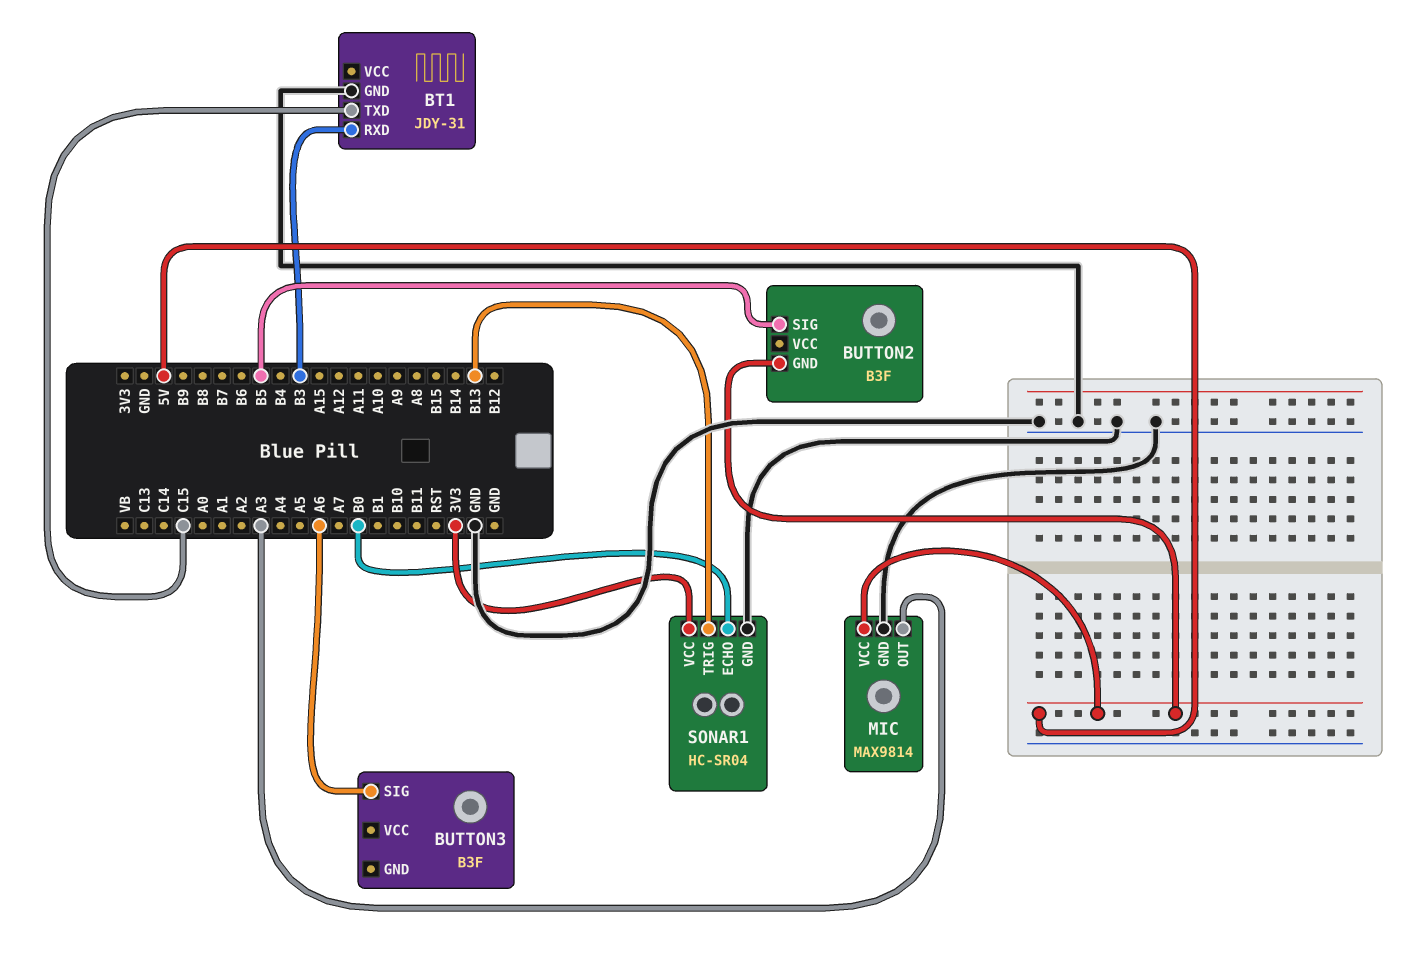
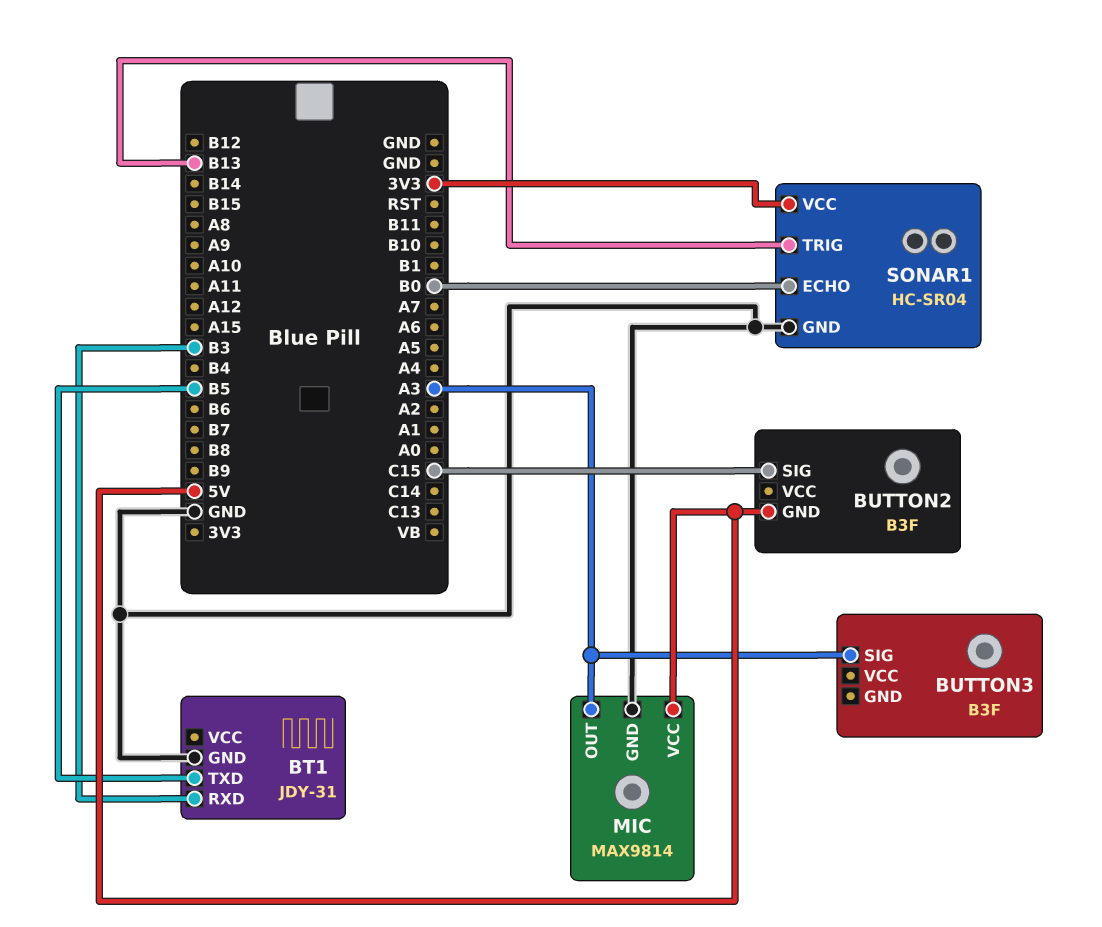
BT1 pin TXD: C15 -> B5
BUTTON2 pin SIG: B5 -> C15
BUTTON3 pin SIG: A6 -> A3

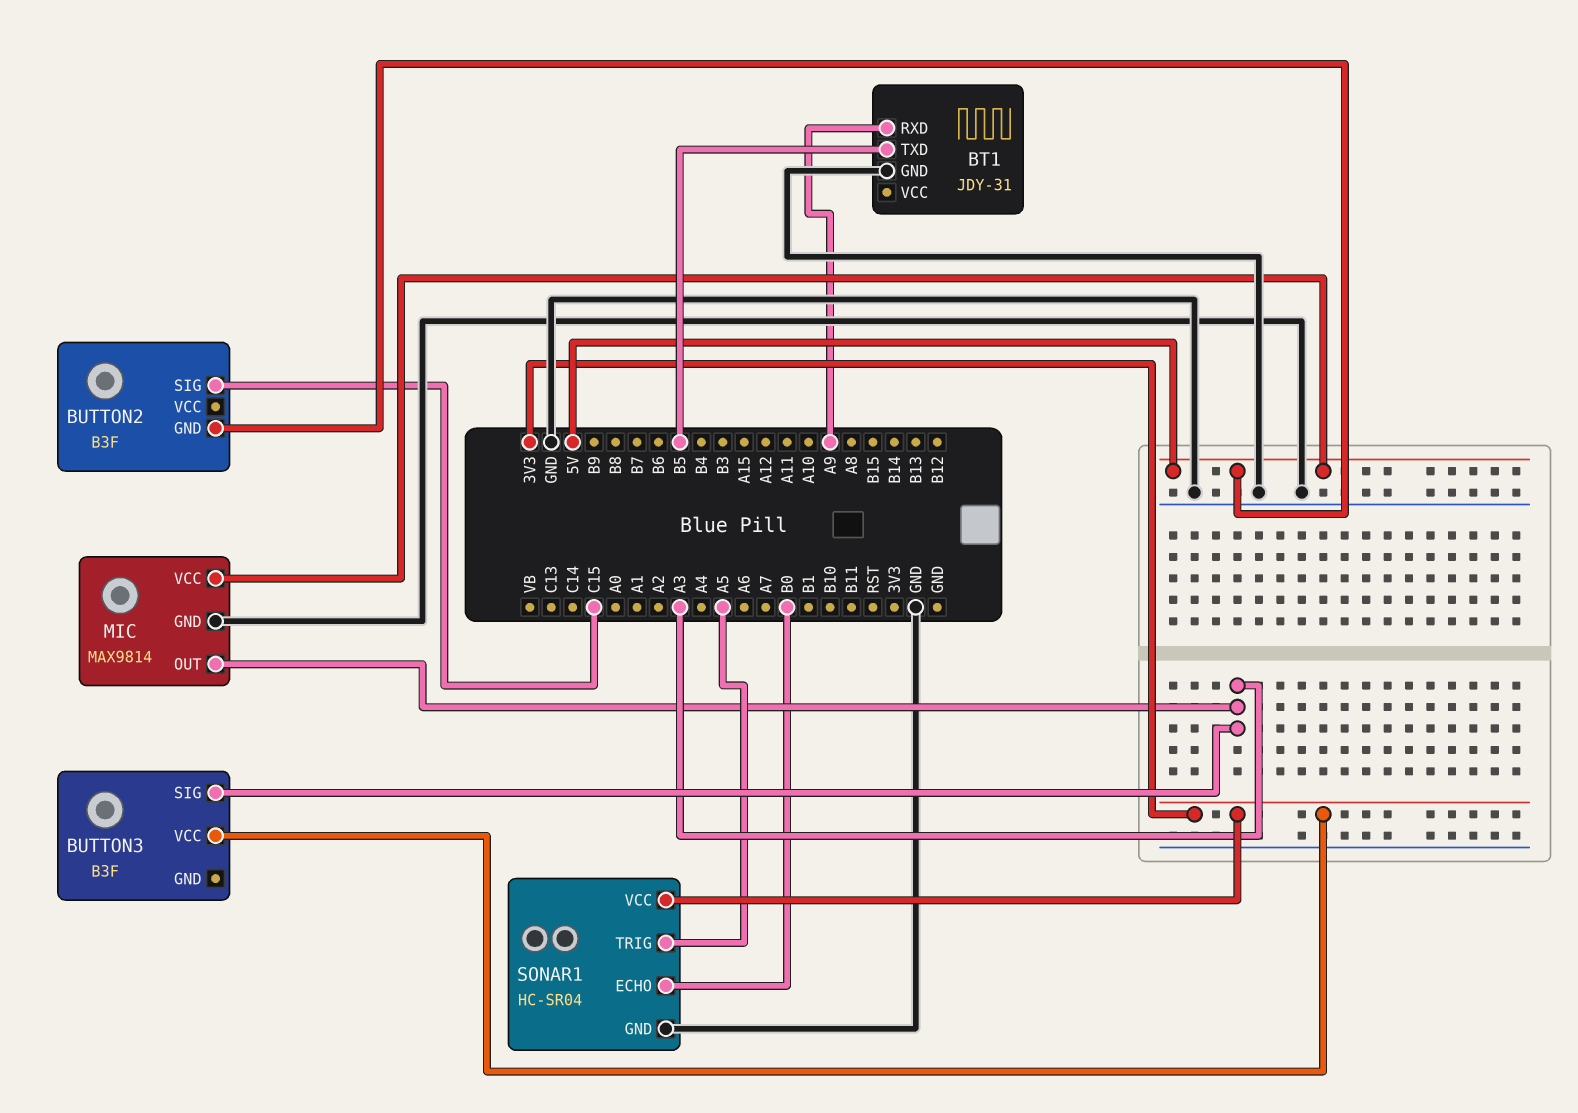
BT1 pin RXD: B3 -> A9
BUTTON3 pin VCC: none -> 3V3
SONAR1 pin TRIG: B13 -> A5

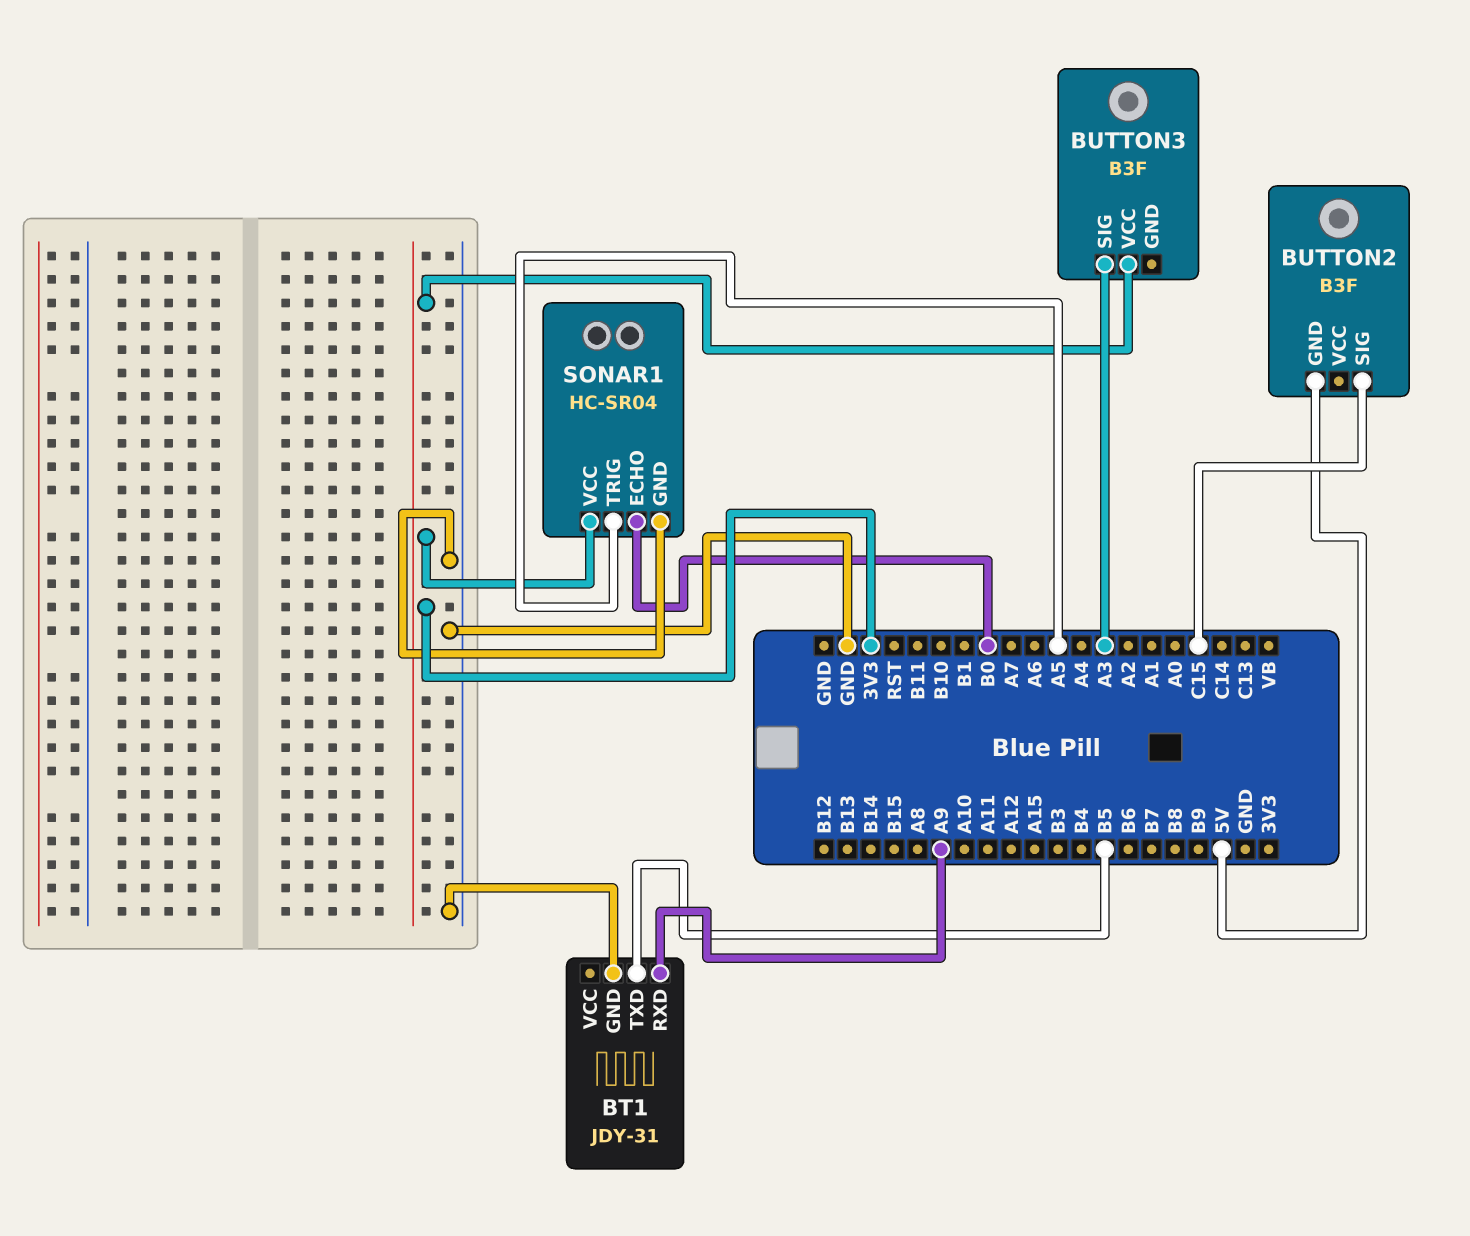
MIC: MAX9814 -> none
MIC pin GND: GND -> none
MIC pin OUT: A3 -> none
MIC pin VCC: 5V -> none

